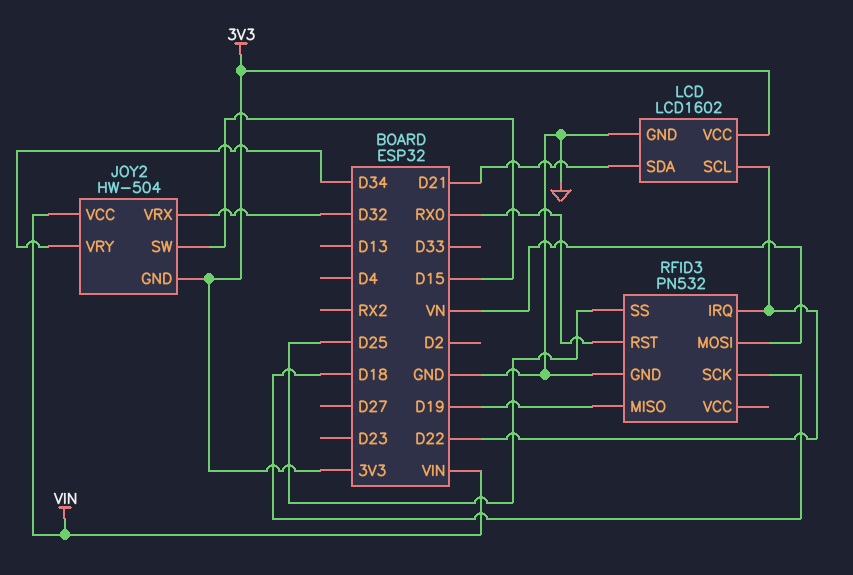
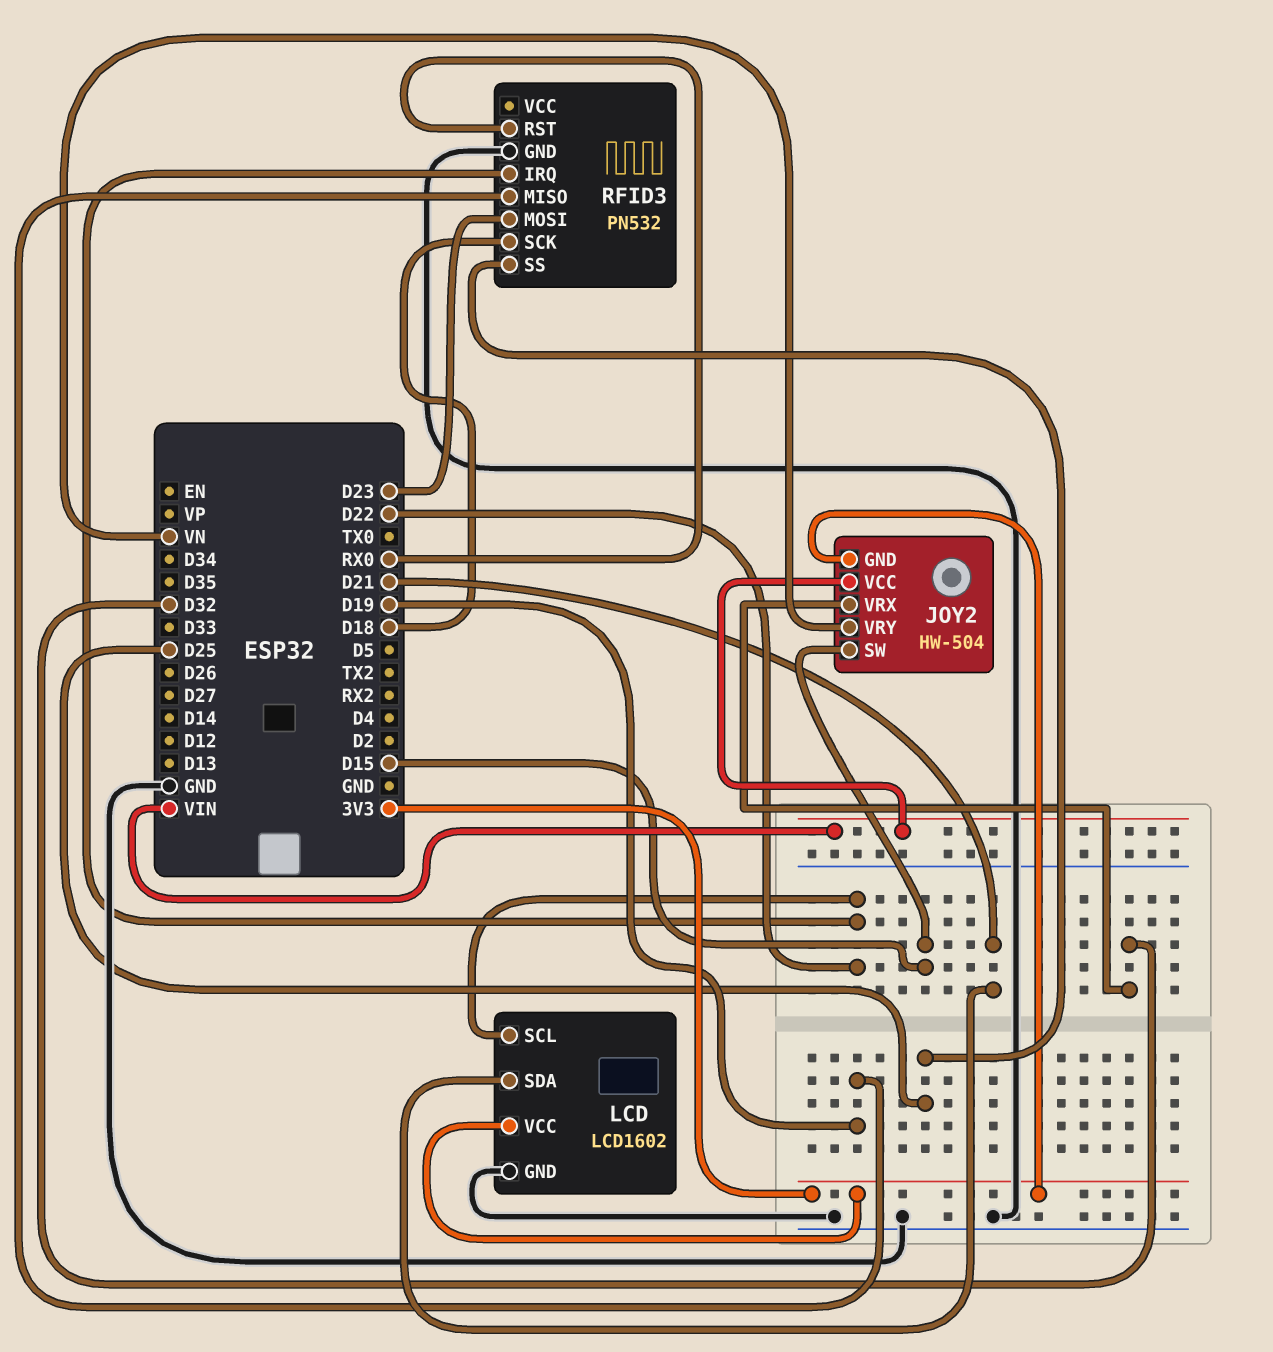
JOY2 pin VRY: D34 -> VN
RFID3 pin MOSI: VN -> D23

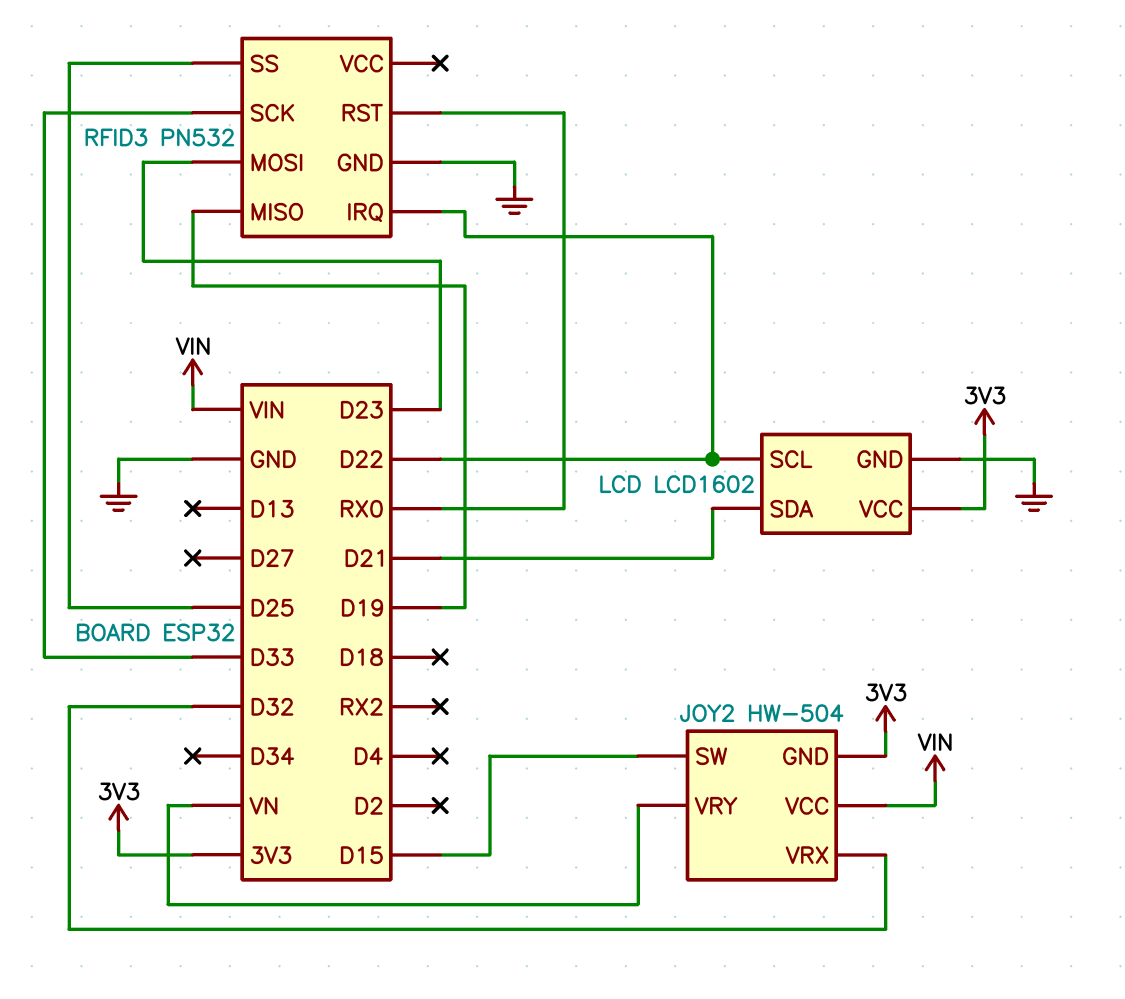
RFID3 pin SCK: D18 -> D33

